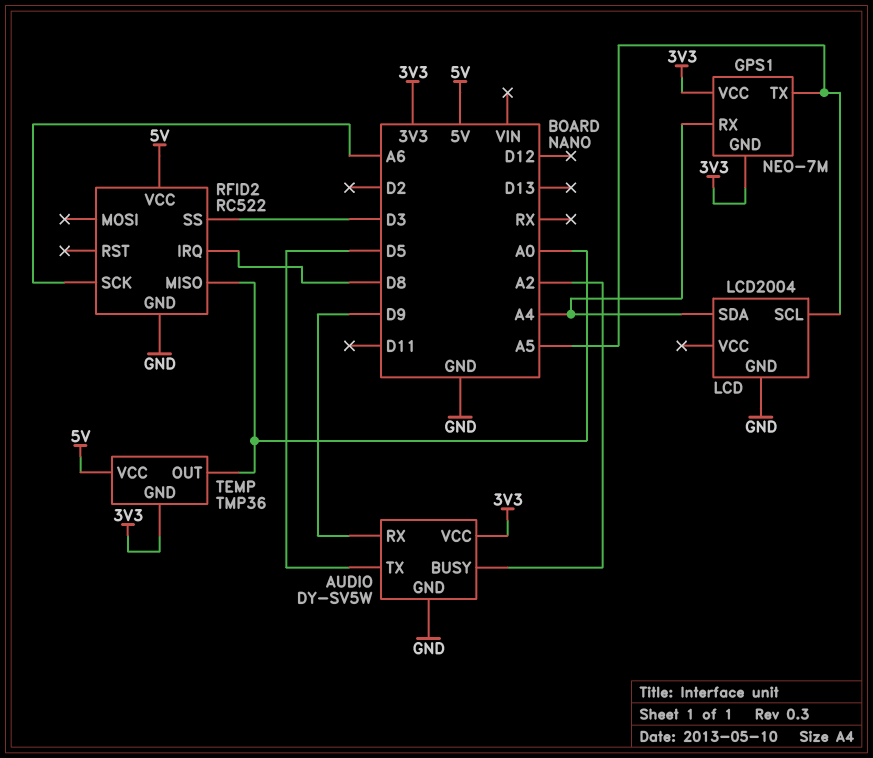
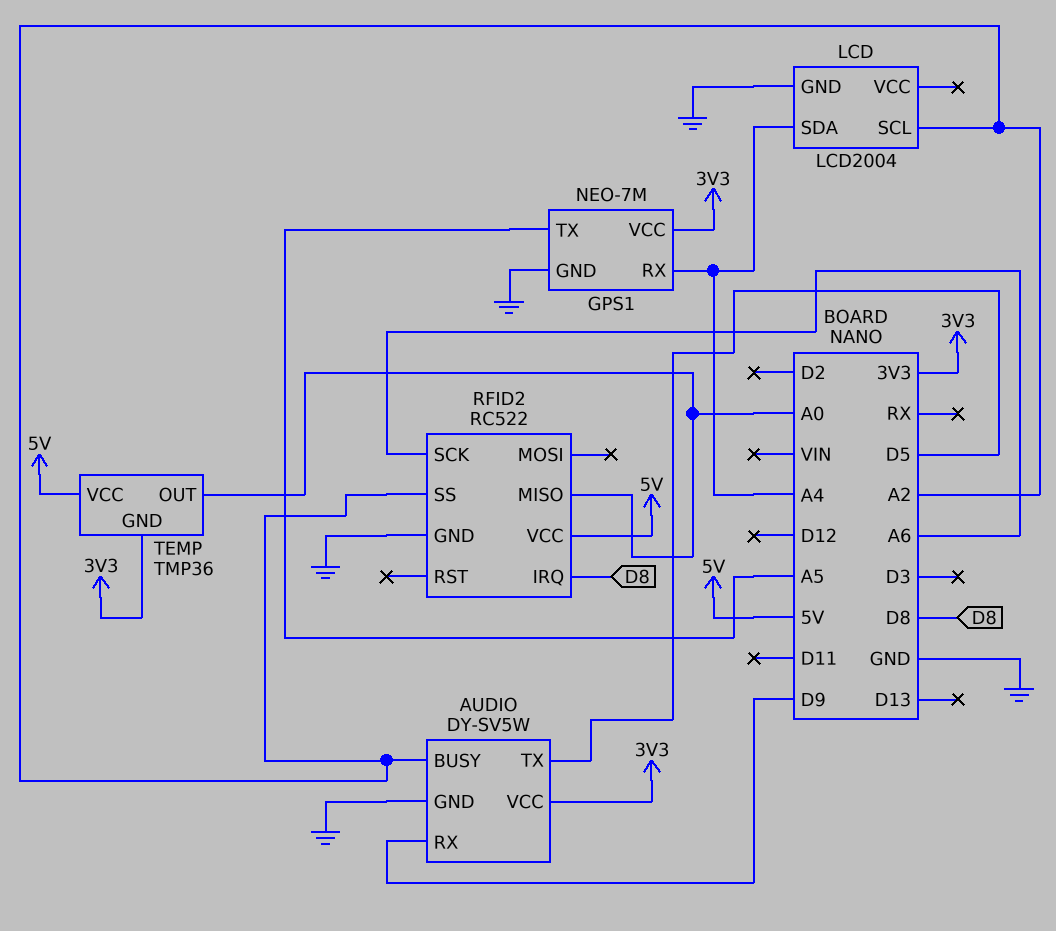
GPS1 pin GND: 3V3 -> GND
LCD pin SCL: A5 -> A2
RFID2 pin SS: D3 -> A2

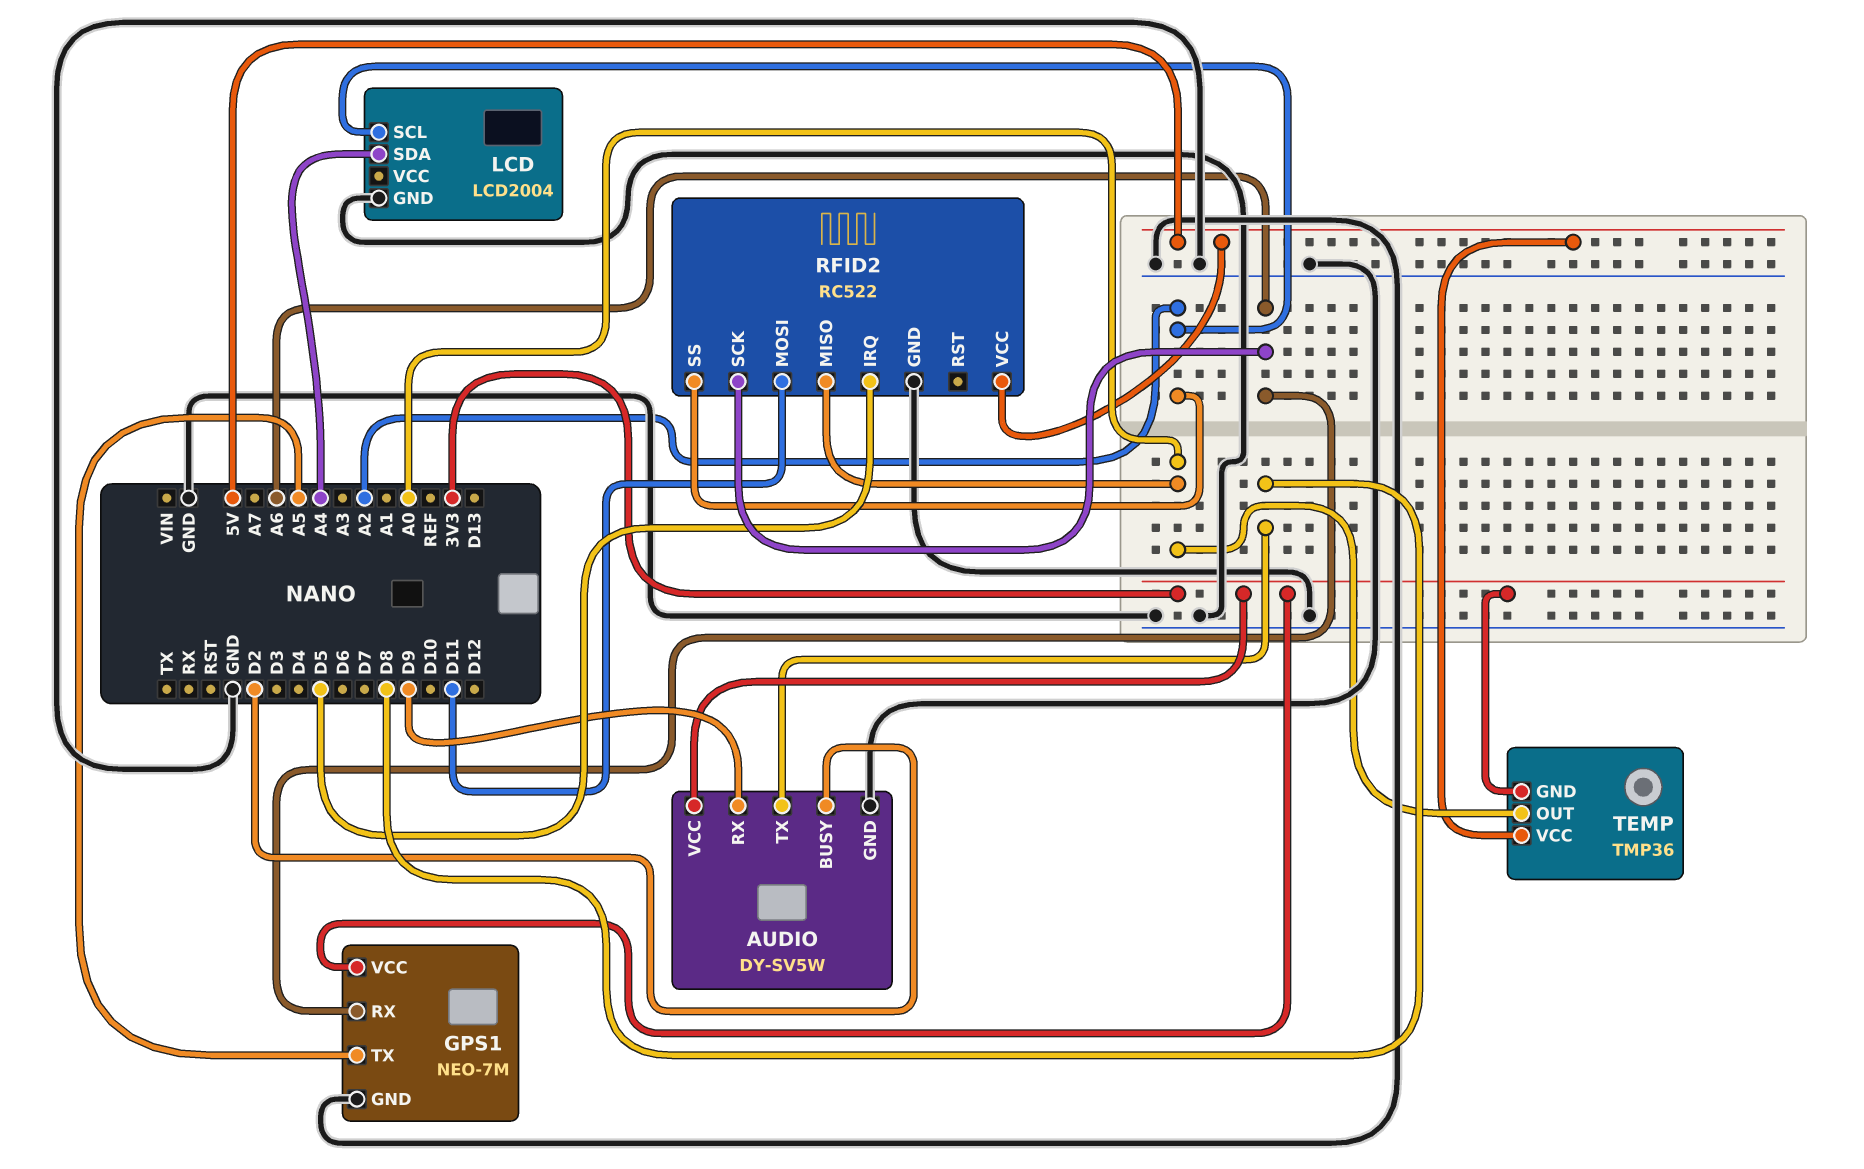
AUDIO pin BUSY: A2 -> D2
AUDIO pin TX: D5 -> D8
GPS1 pin RX: A4 -> A6
RFID2 pin IRQ: D8 -> D5
RFID2 pin MOSI: none -> D11

